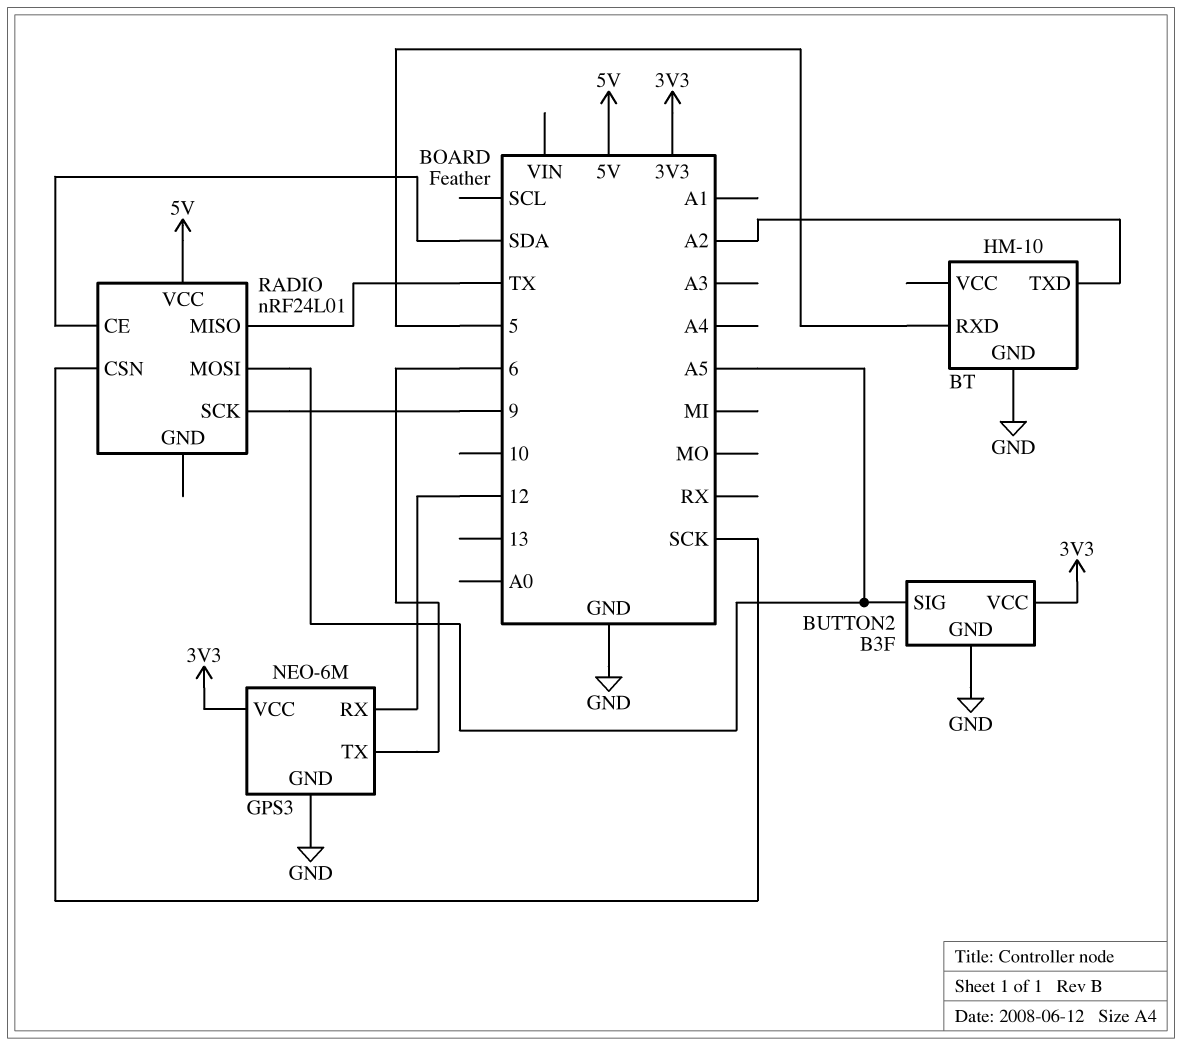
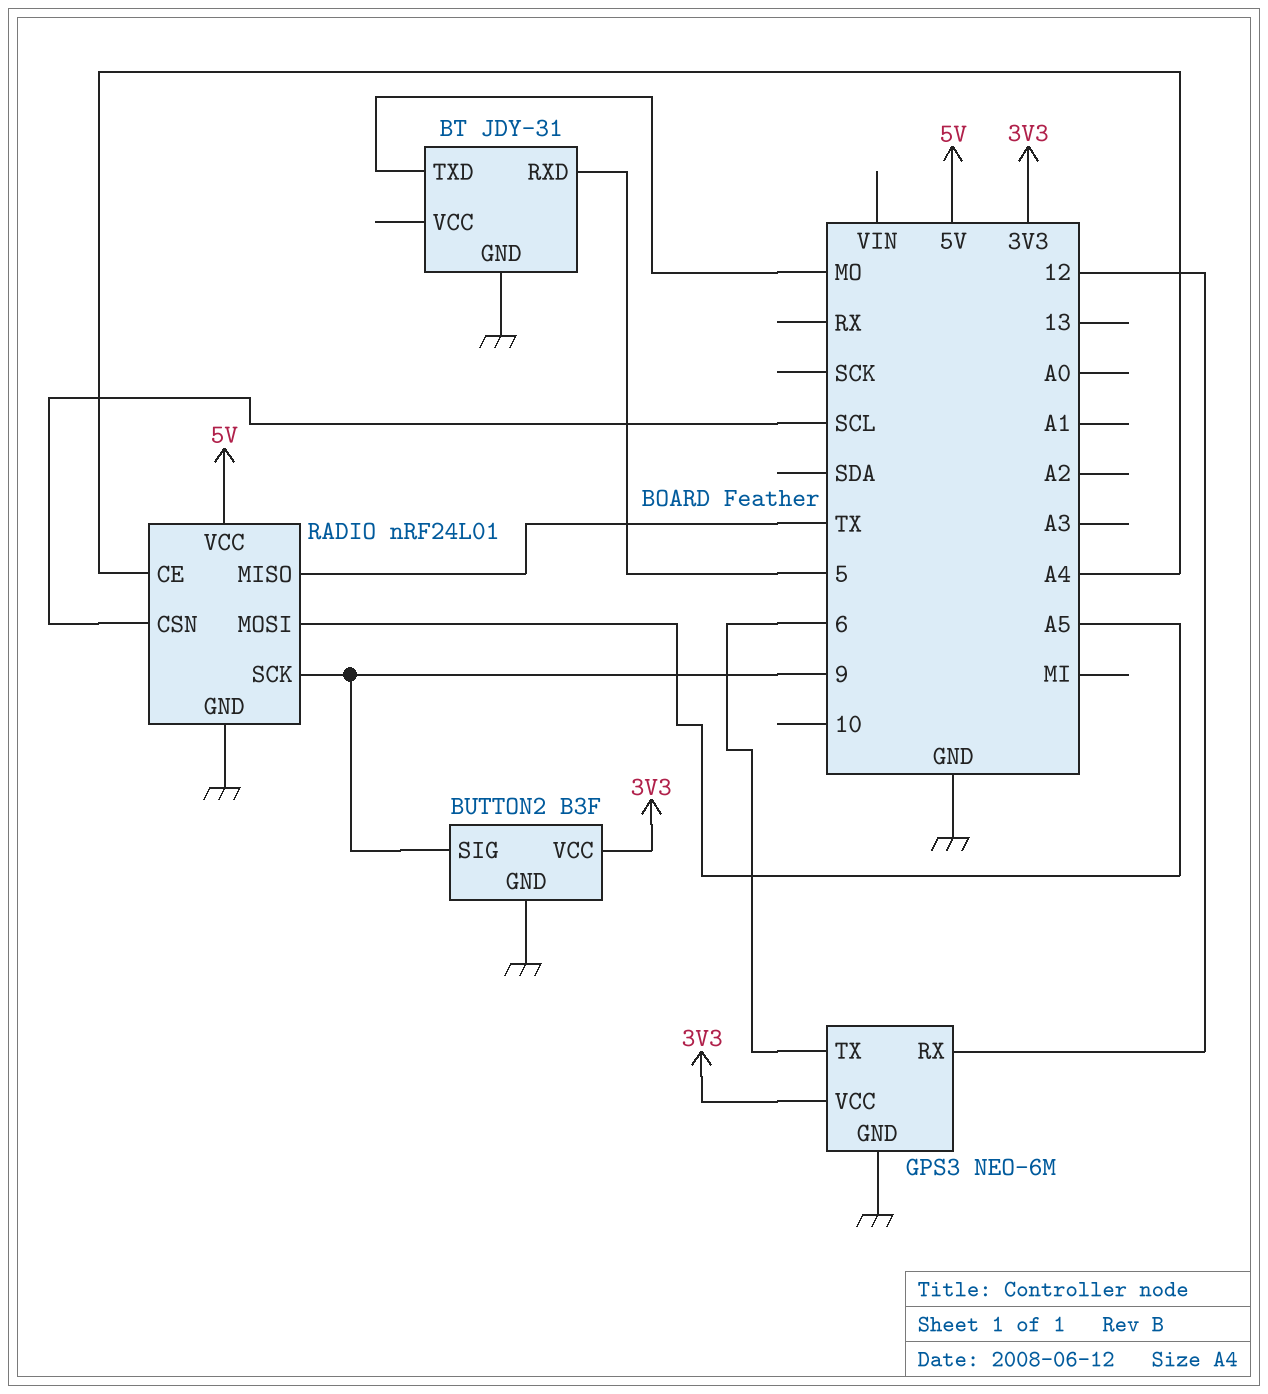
BT: HM-10 -> JDY-31
BT pin TXD: A2 -> MO
BUTTON2 pin SIG: A5 -> 9
RADIO pin CE: SDA -> A4
RADIO pin CSN: SCK -> SCL
RADIO pin GND: none -> GND

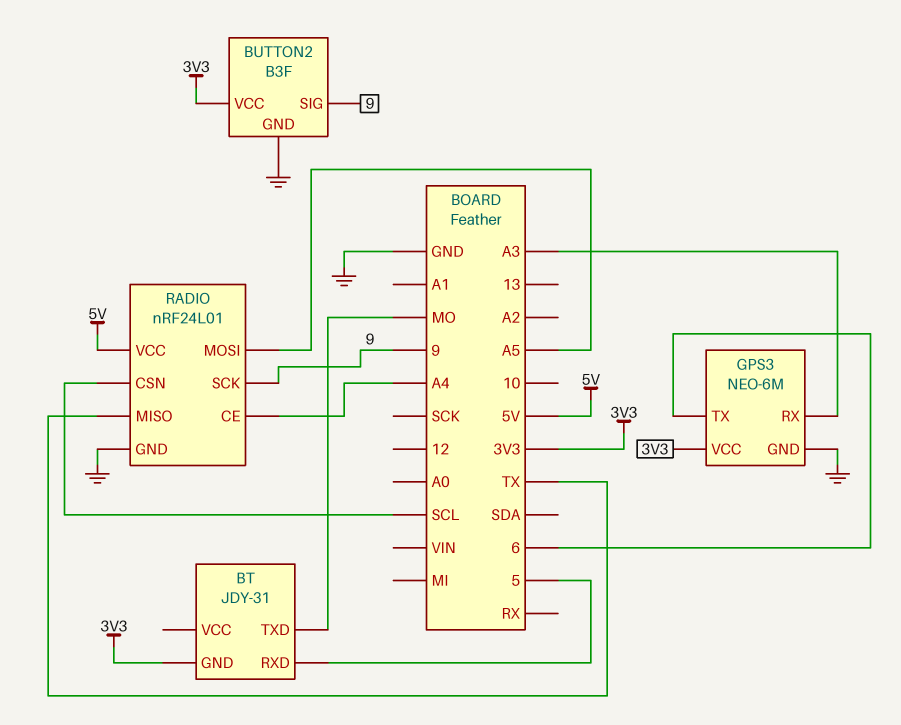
BT pin GND: GND -> 3V3
GPS3 pin RX: 12 -> A3

